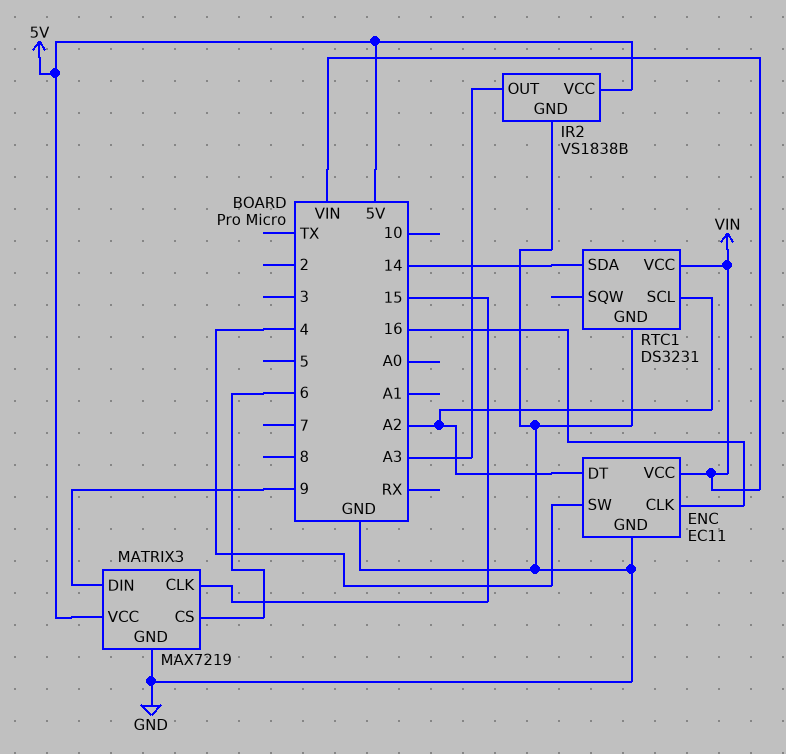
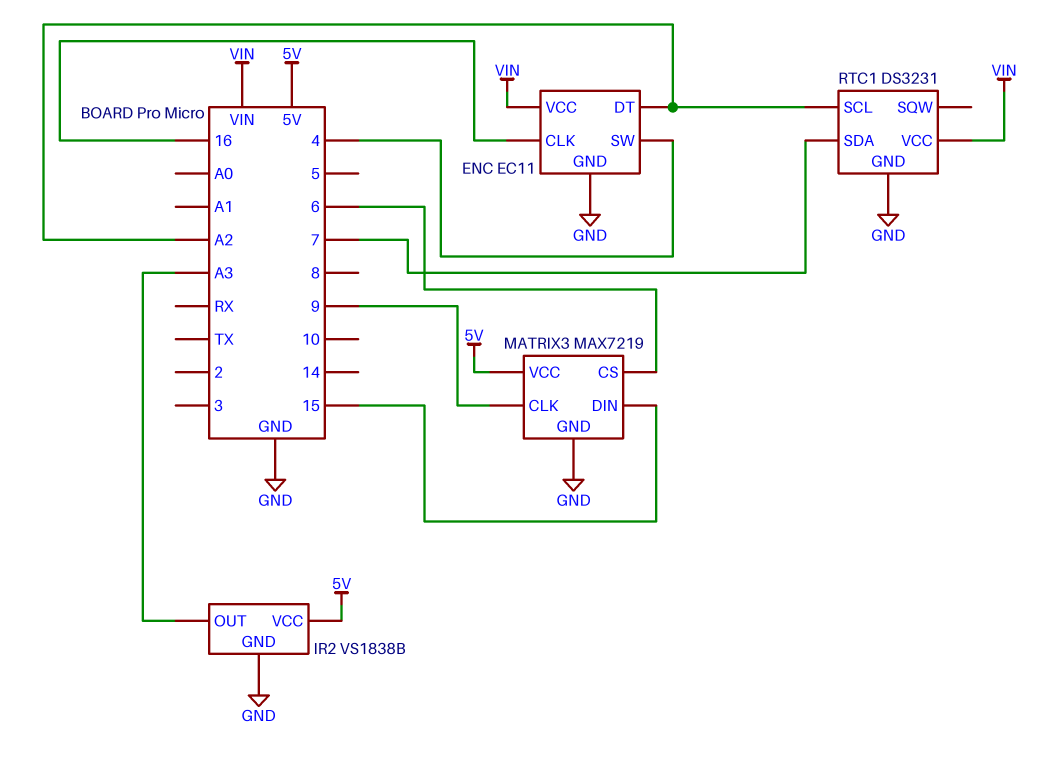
MATRIX3 pin CLK: 15 -> 9
MATRIX3 pin DIN: 9 -> 15
RTC1 pin SDA: 14 -> 7

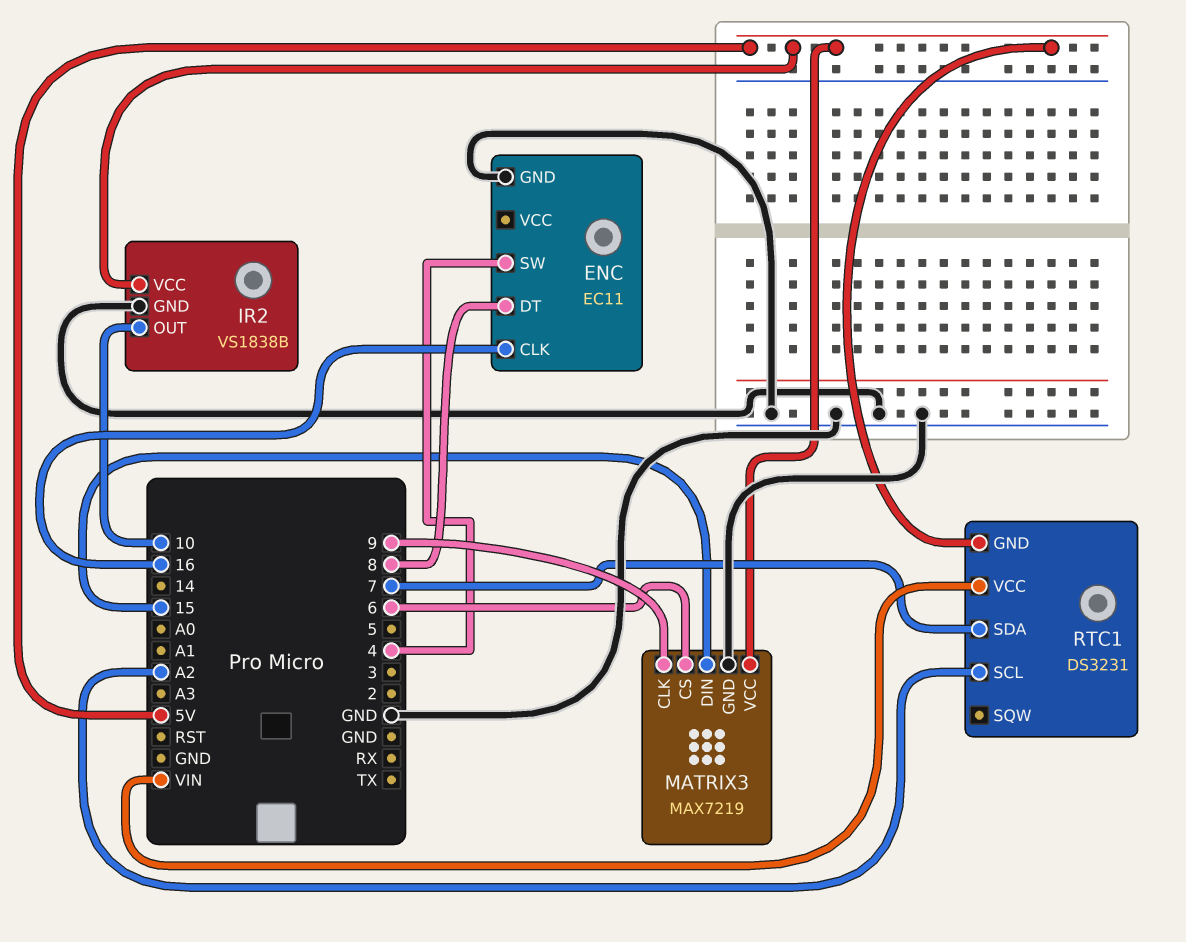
ENC pin DT: A2 -> 8
ENC pin VCC: VIN -> none
IR2 pin OUT: A3 -> 10
RTC1 pin GND: GND -> 5V

